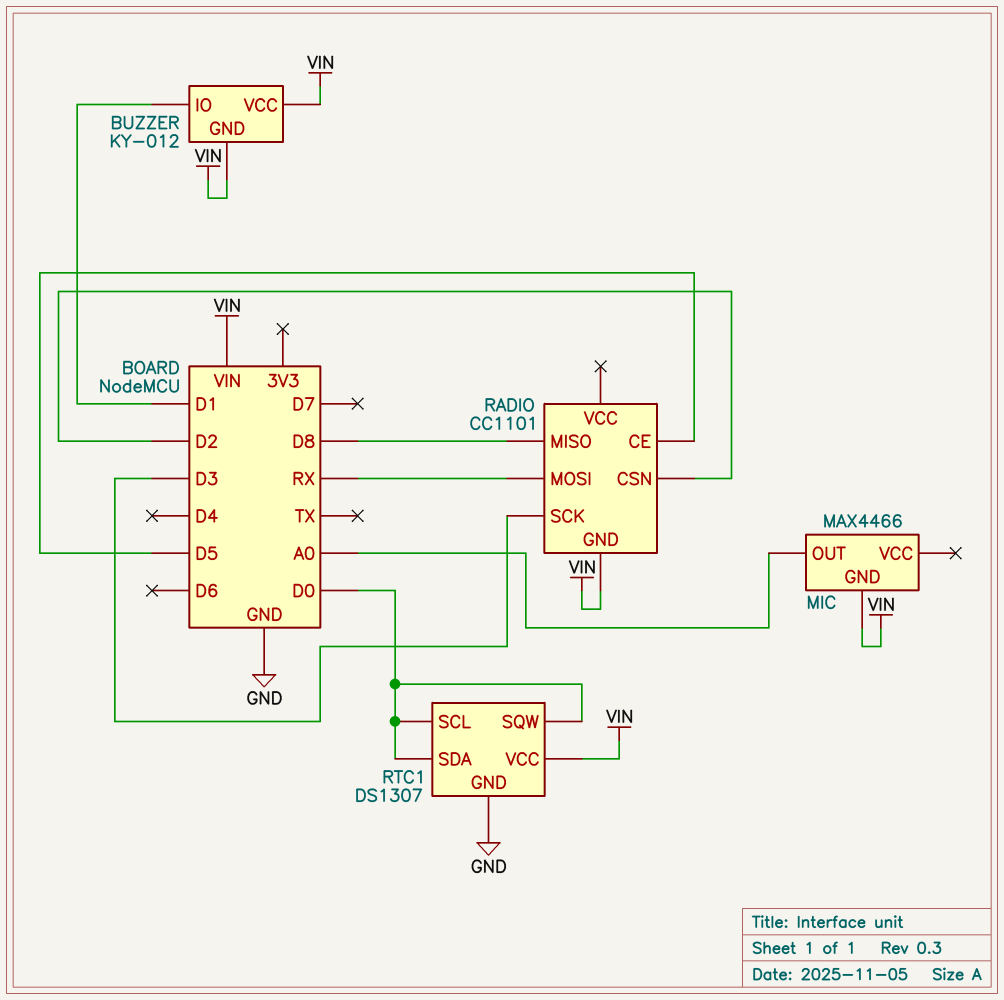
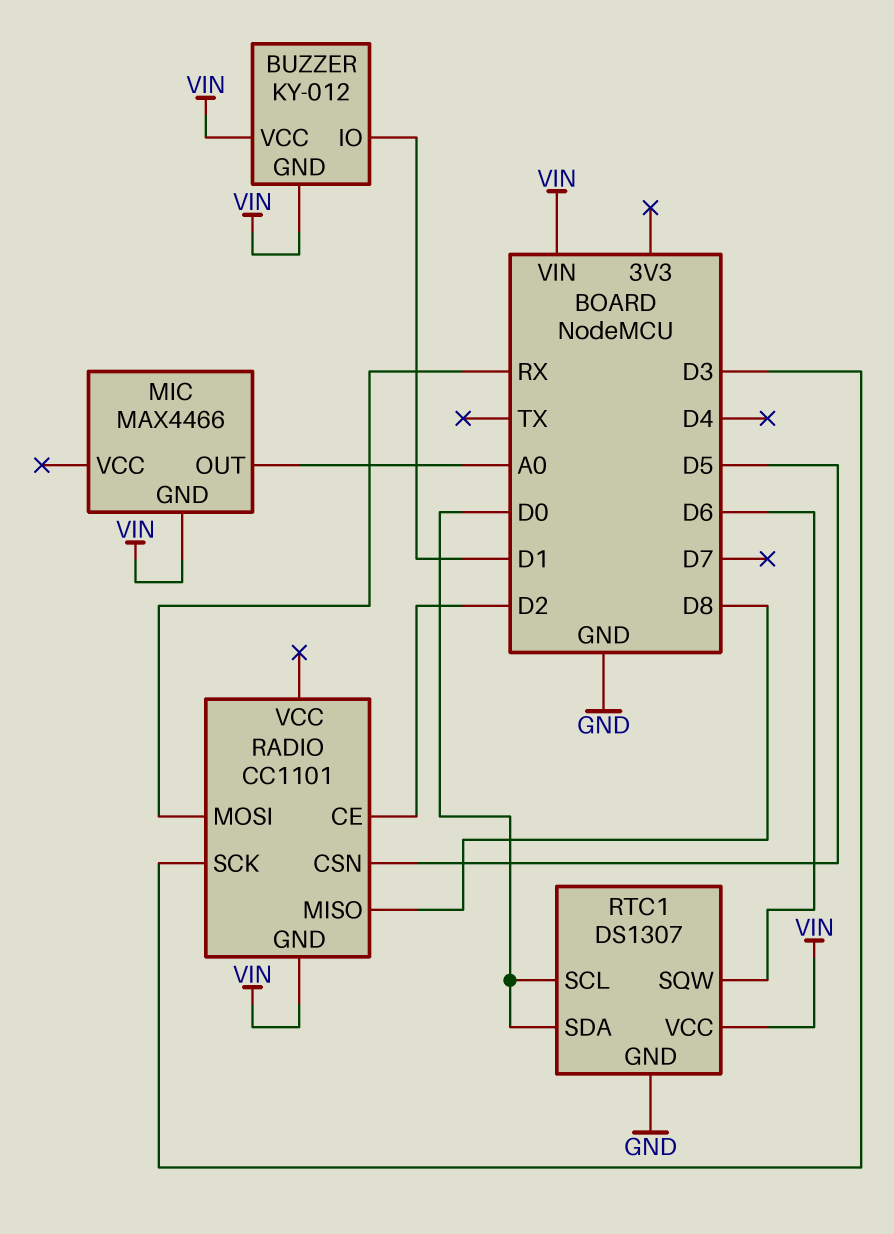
RADIO pin CE: D5 -> D2
RADIO pin CSN: D2 -> D5
RTC1 pin SQW: D0 -> D6

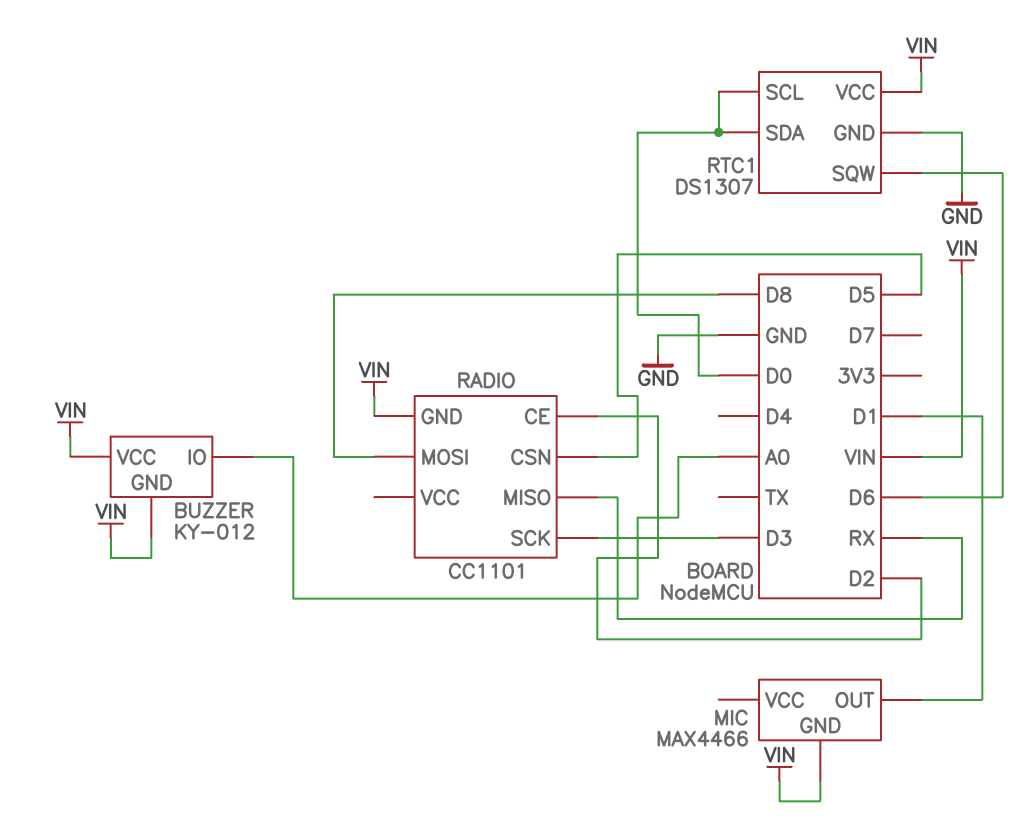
BUZZER pin IO: D1 -> A0
MIC pin OUT: A0 -> D1
RADIO pin MISO: D8 -> RX
RADIO pin MOSI: RX -> D8

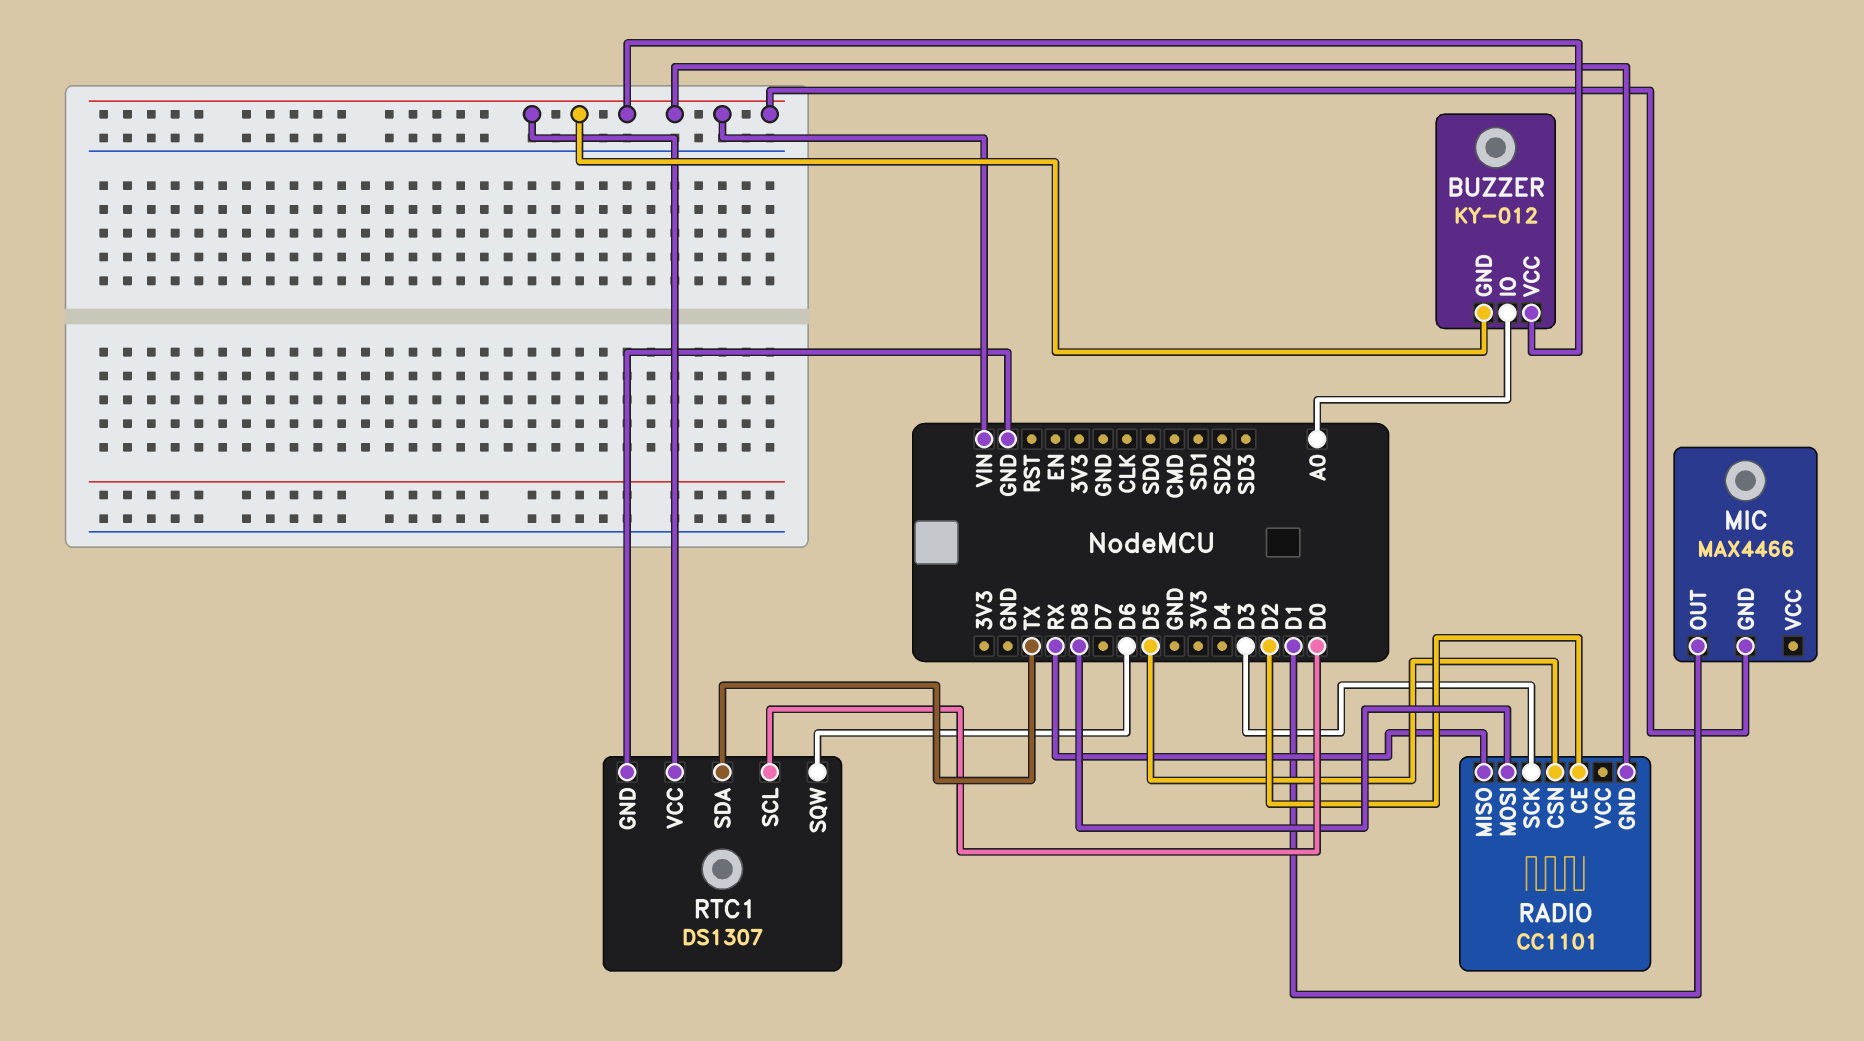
RTC1 pin SDA: D0 -> TX

